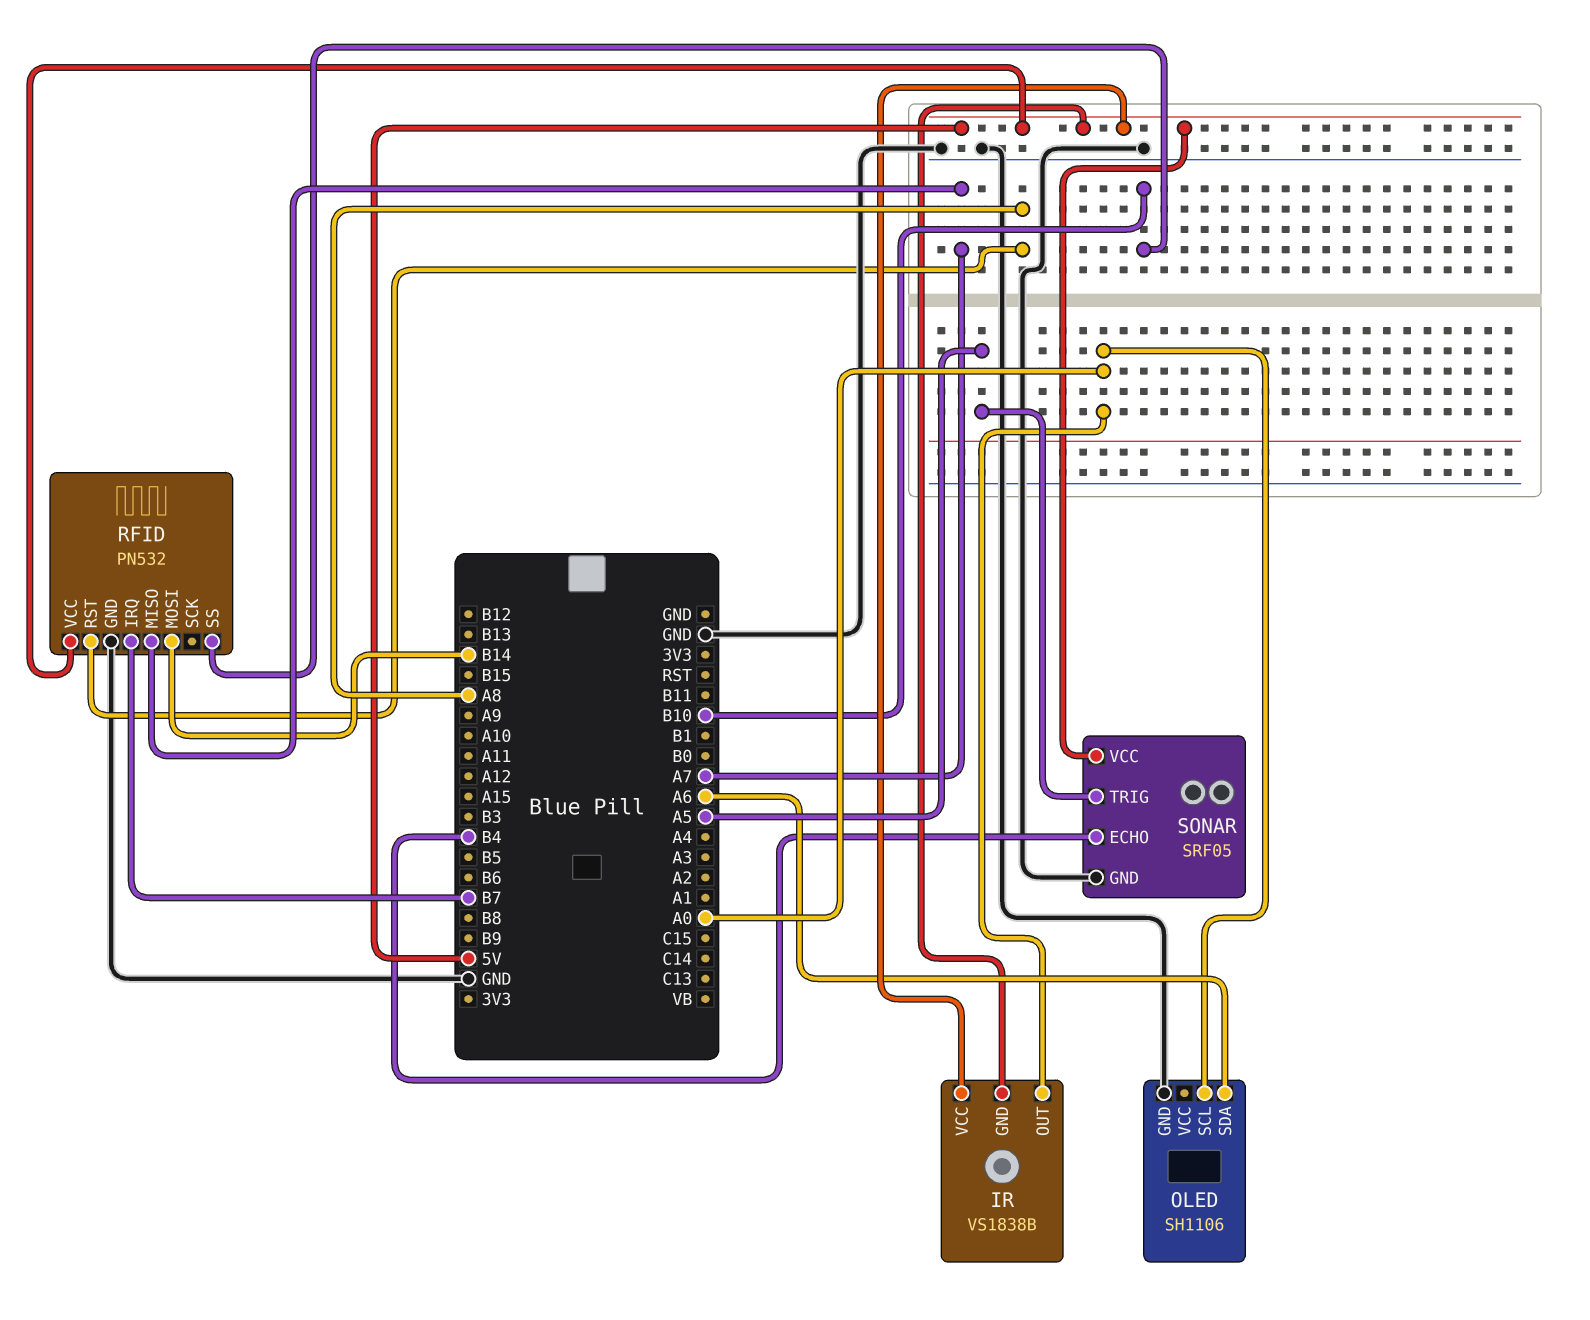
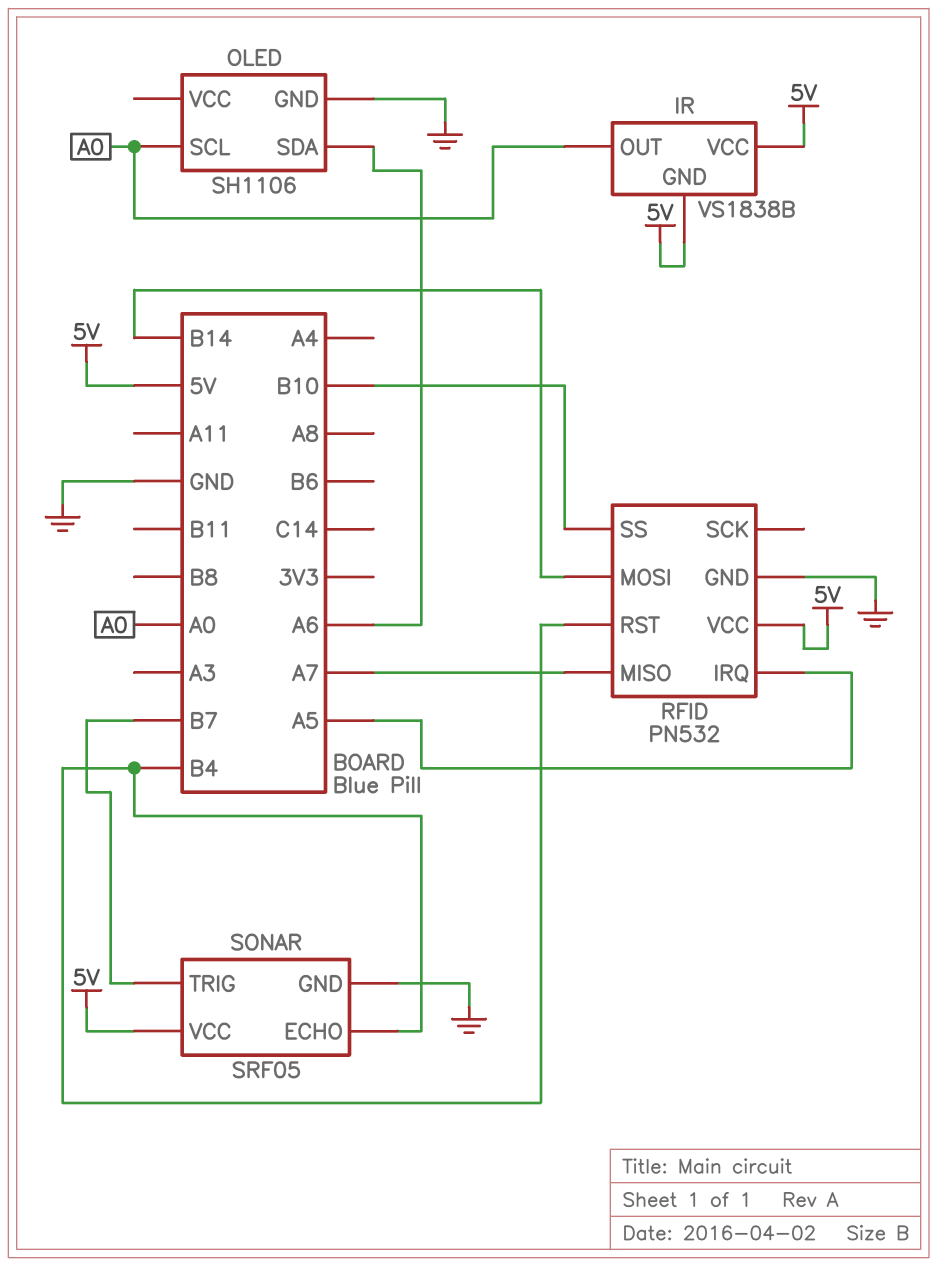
RFID pin IRQ: B7 -> A5
RFID pin RST: A8 -> B4
SONAR pin TRIG: A5 -> B7

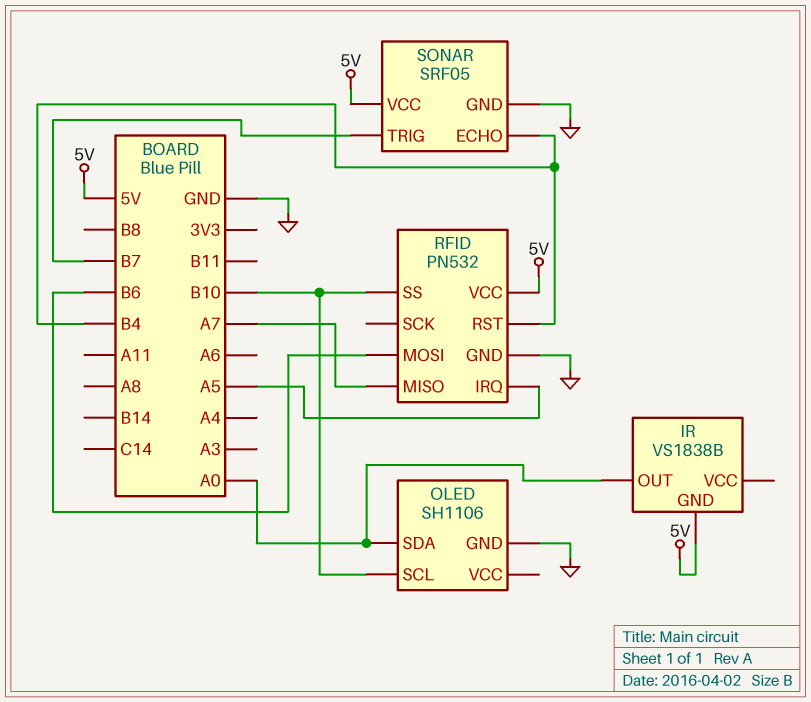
IR pin VCC: 5V -> none
OLED pin SCL: A0 -> B10
OLED pin SDA: A6 -> A0
RFID pin MOSI: B14 -> B6

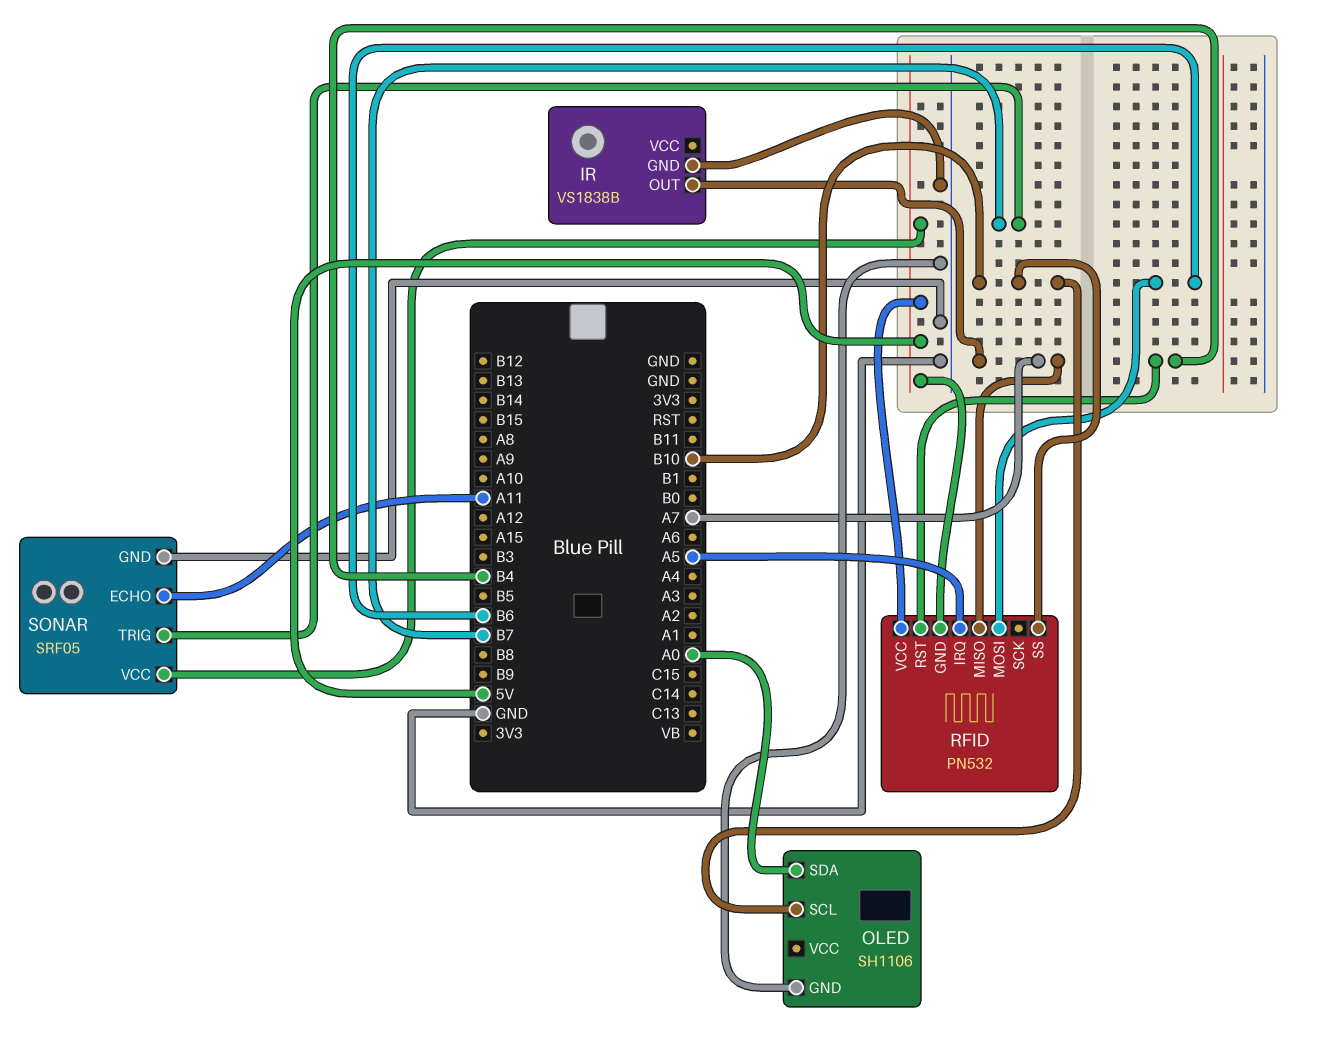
IR pin GND: 5V -> GND
IR pin OUT: A0 -> A7
RFID pin GND: GND -> 5V
SONAR pin ECHO: B4 -> A11

